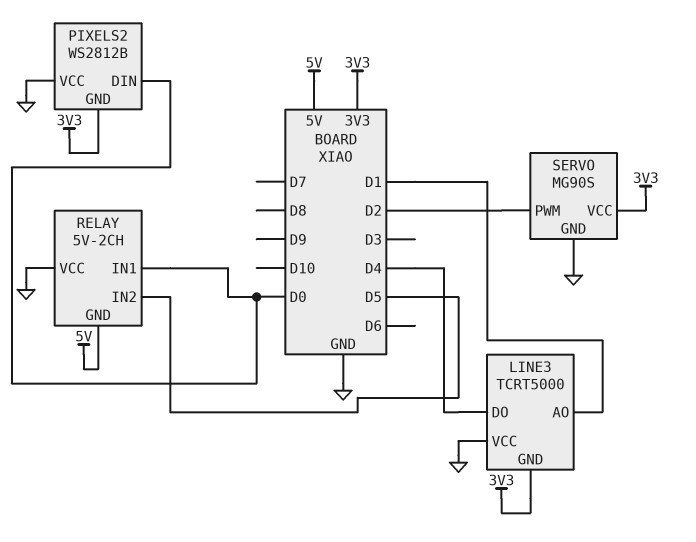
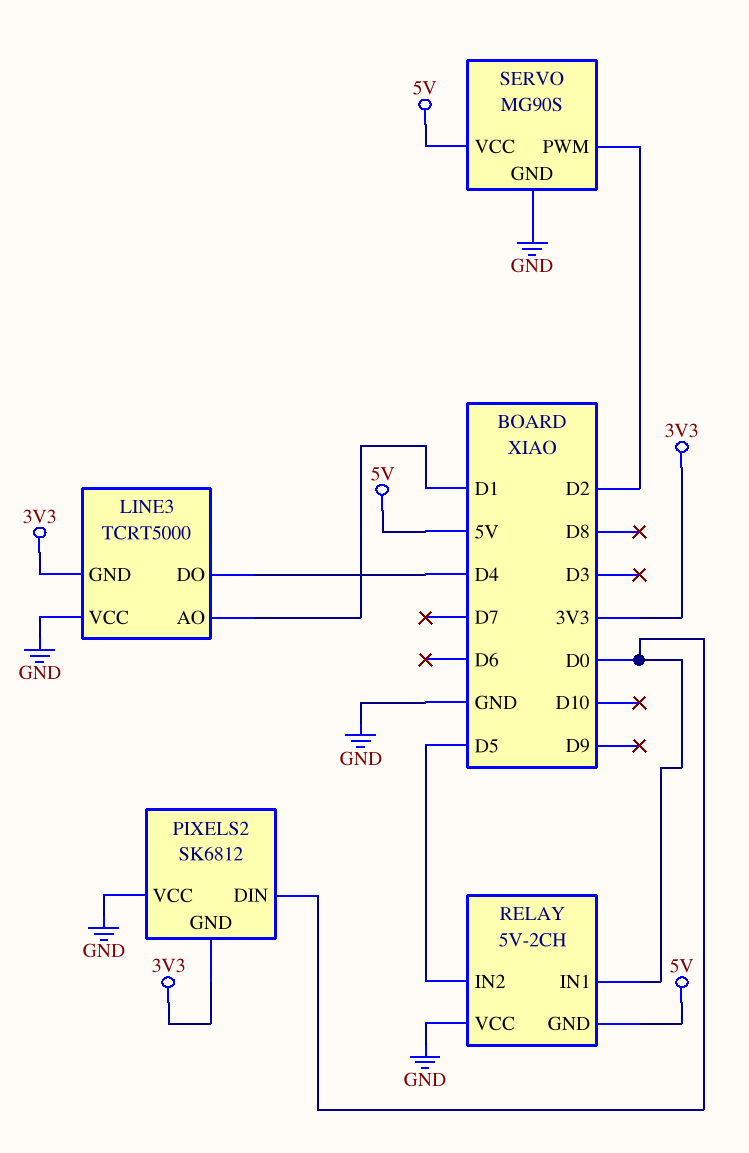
PIXELS2: WS2812B -> SK6812
SERVO pin VCC: 3V3 -> 5V

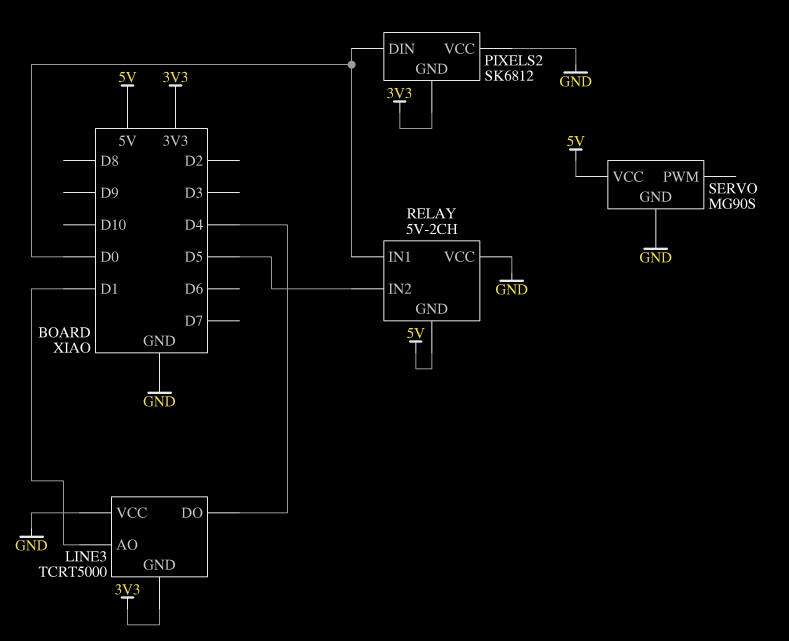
SERVO pin PWM: D2 -> none

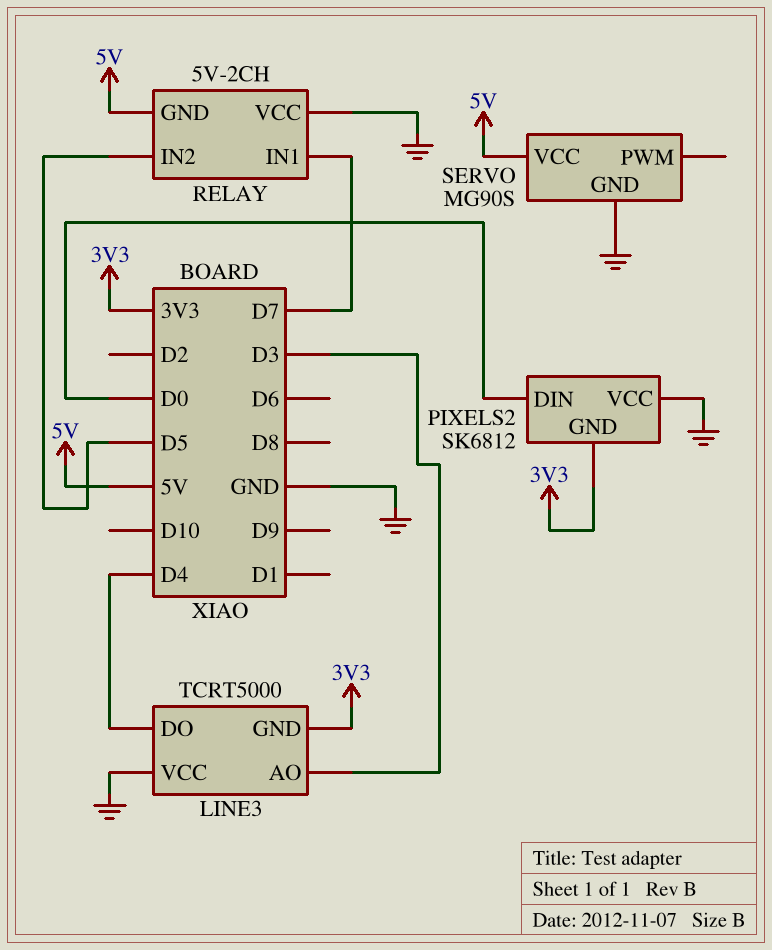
LINE3 pin AO: D1 -> D3
RELAY pin IN1: D0 -> D7

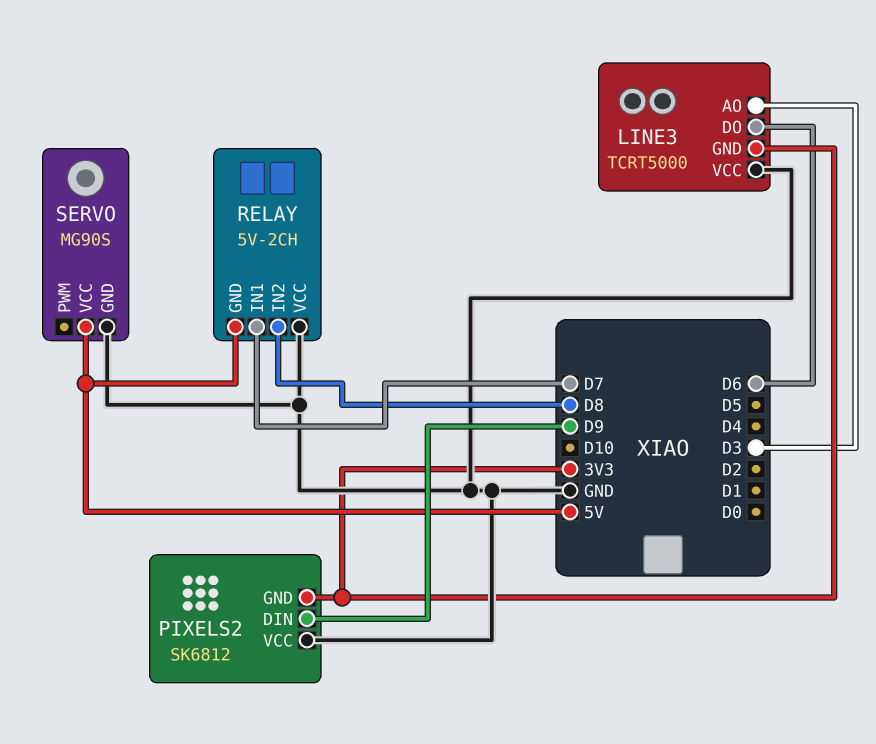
LINE3 pin DO: D4 -> D6
PIXELS2 pin DIN: D0 -> D9
RELAY pin IN2: D5 -> D8

